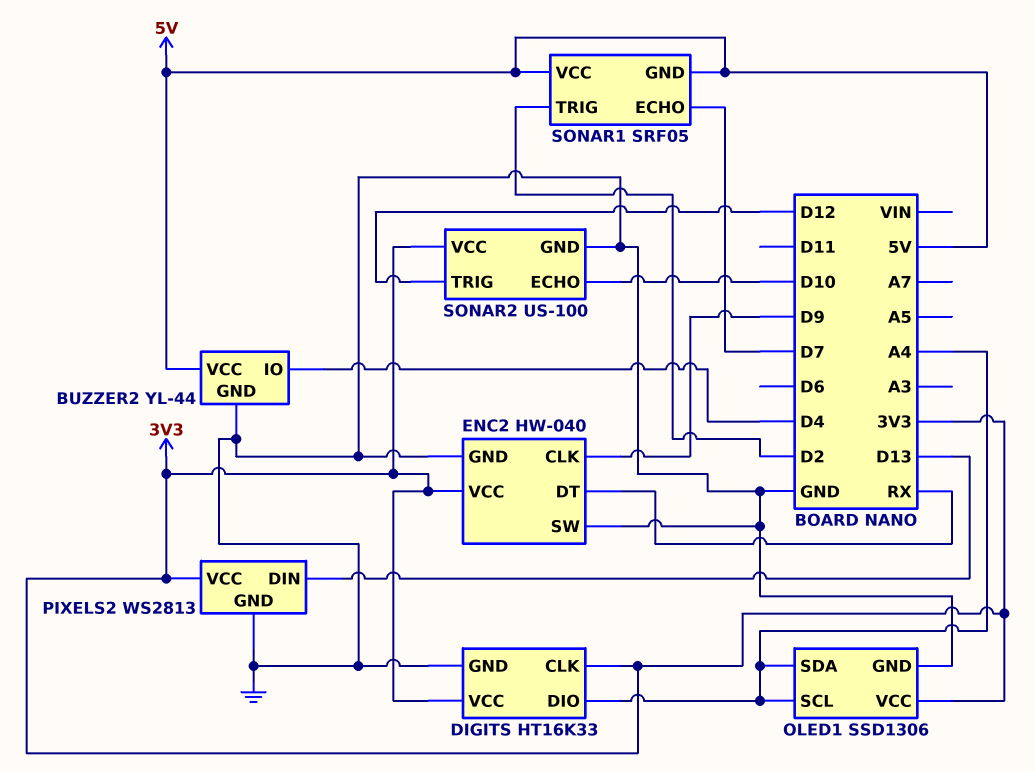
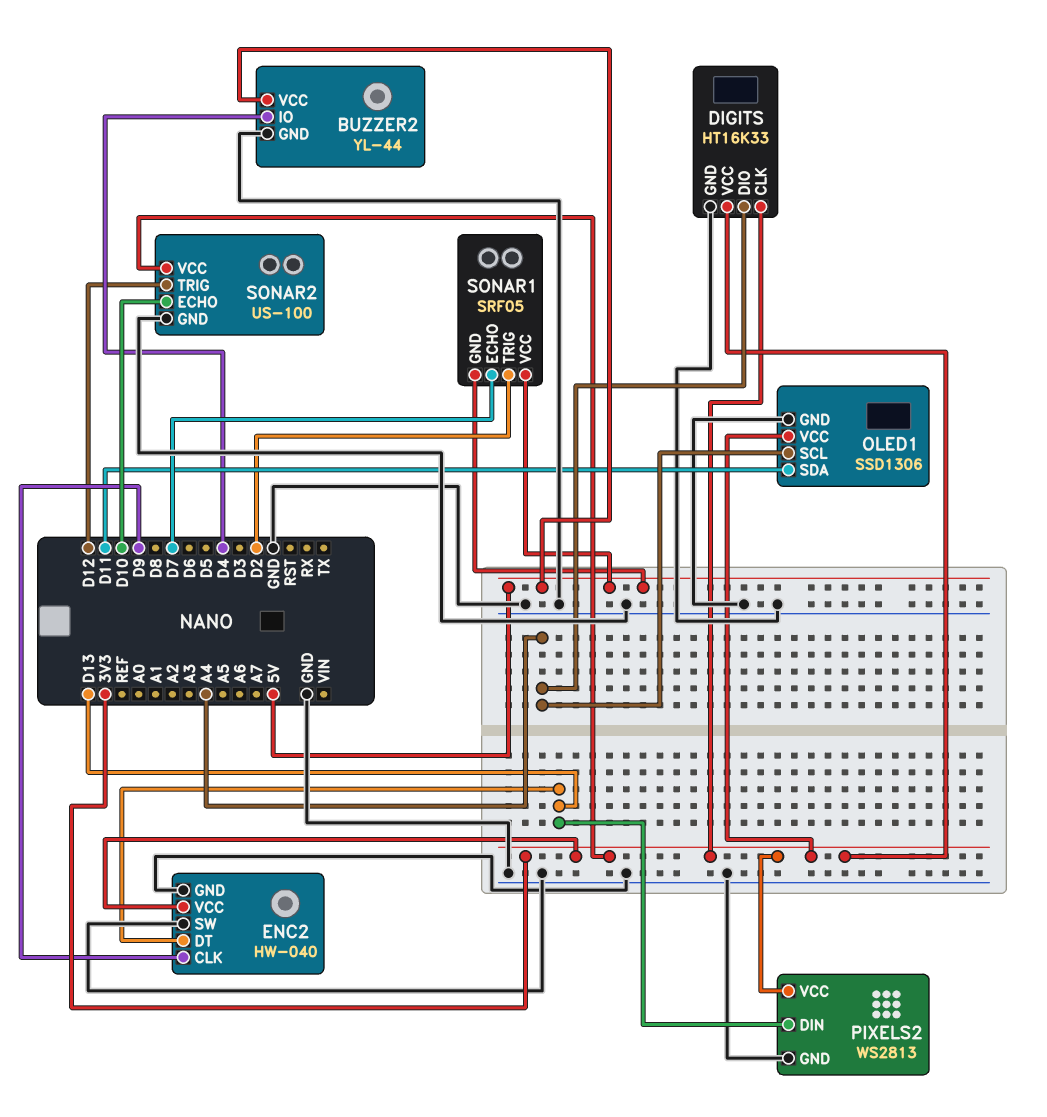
ENC2 pin DT: RX -> D13
OLED1 pin SDA: A4 -> D11

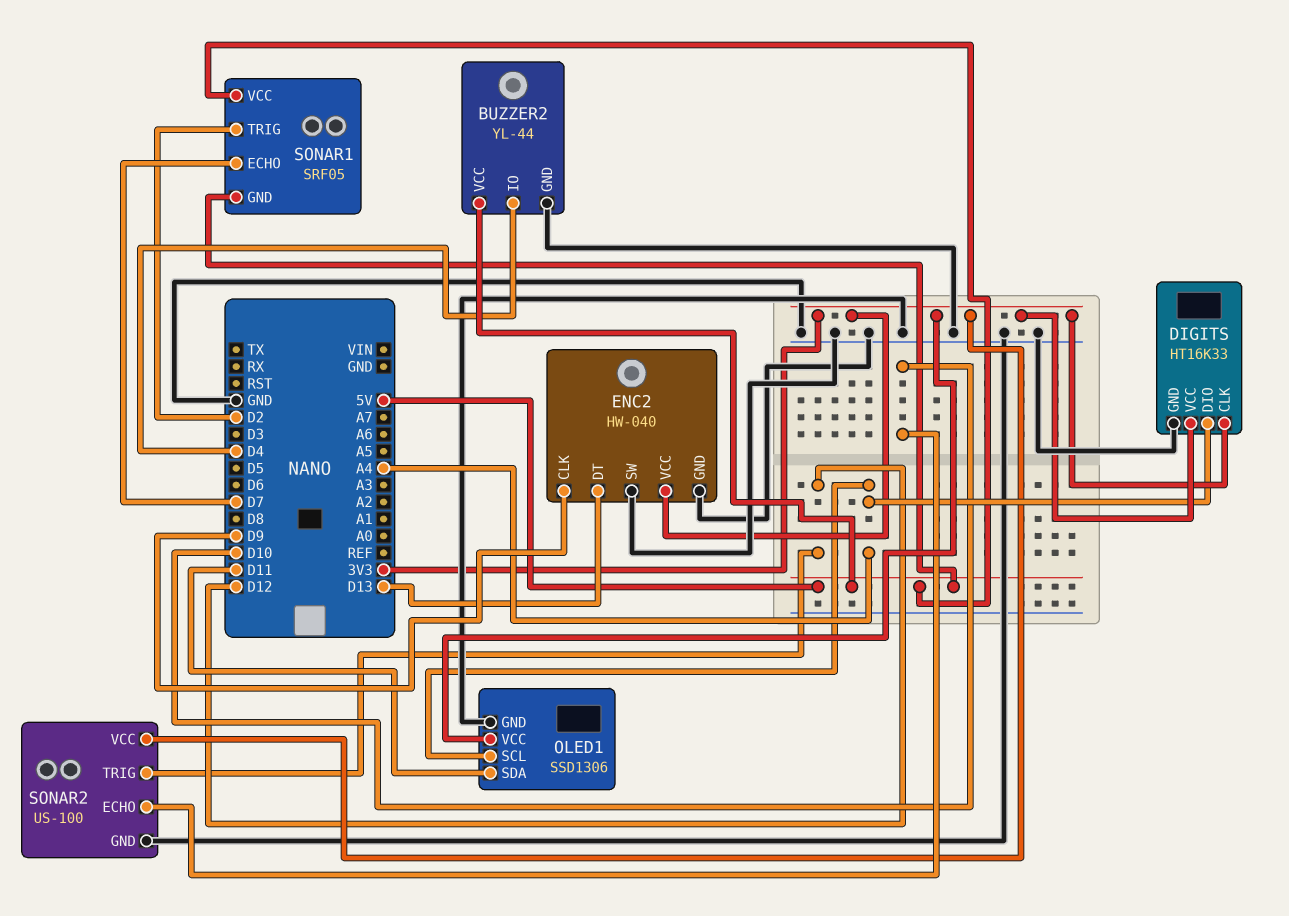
PIXELS2: WS2813 -> none
PIXELS2 pin DIN: D13 -> none
PIXELS2 pin GND: GND -> none
PIXELS2 pin VCC: 3V3 -> none

